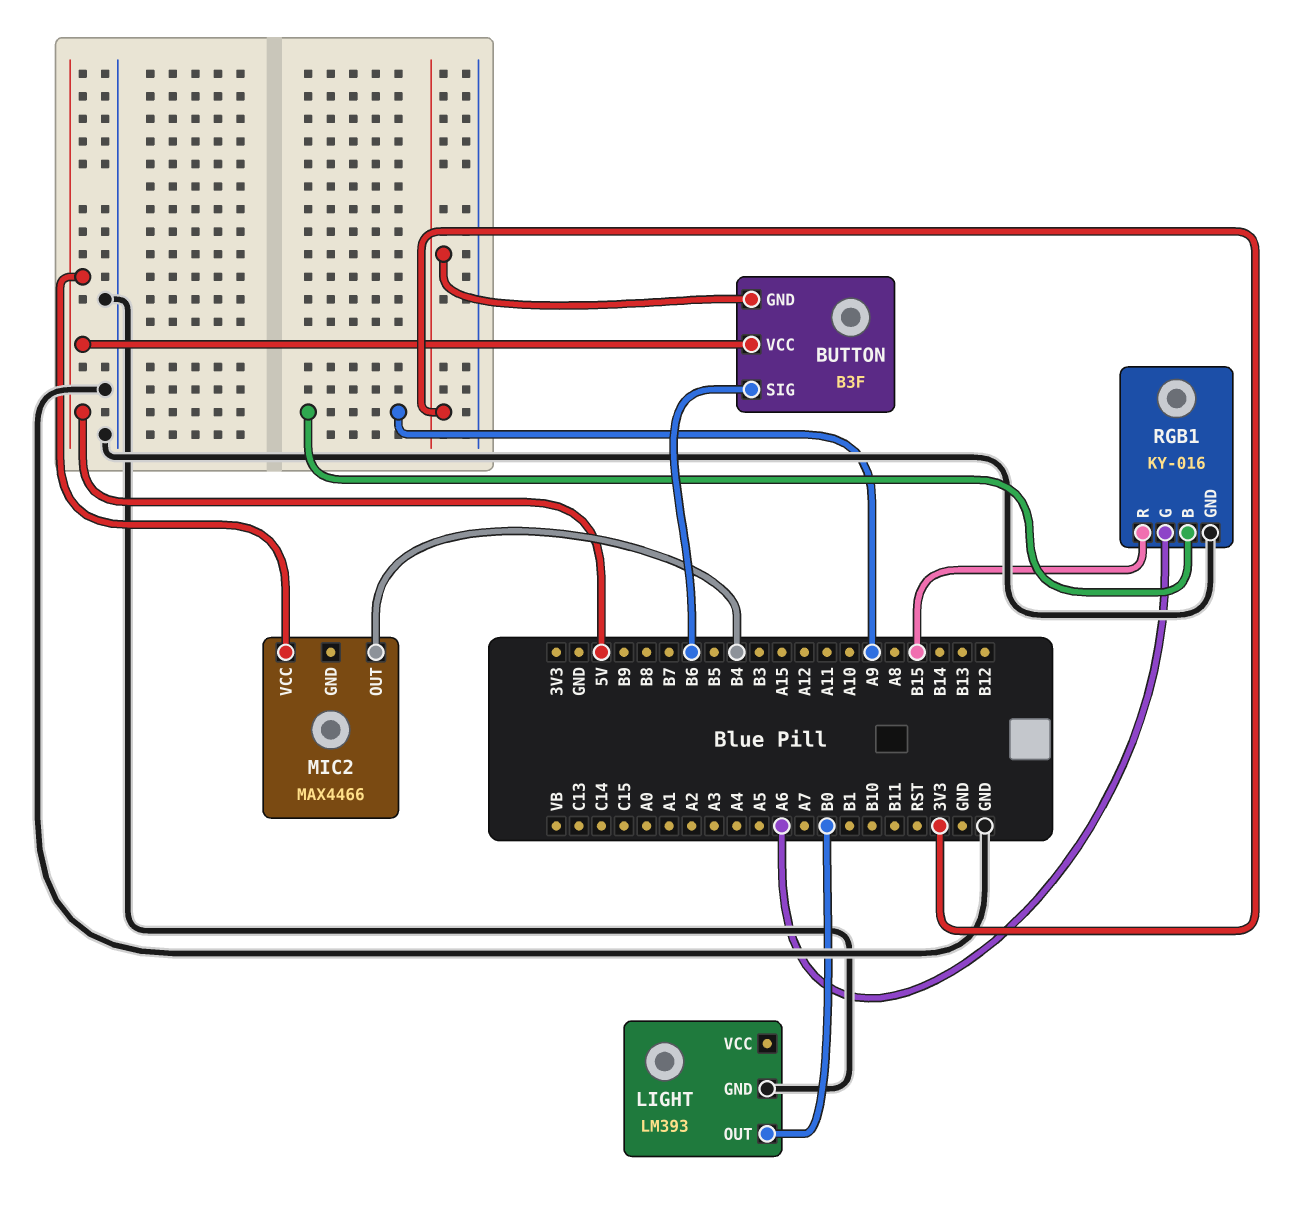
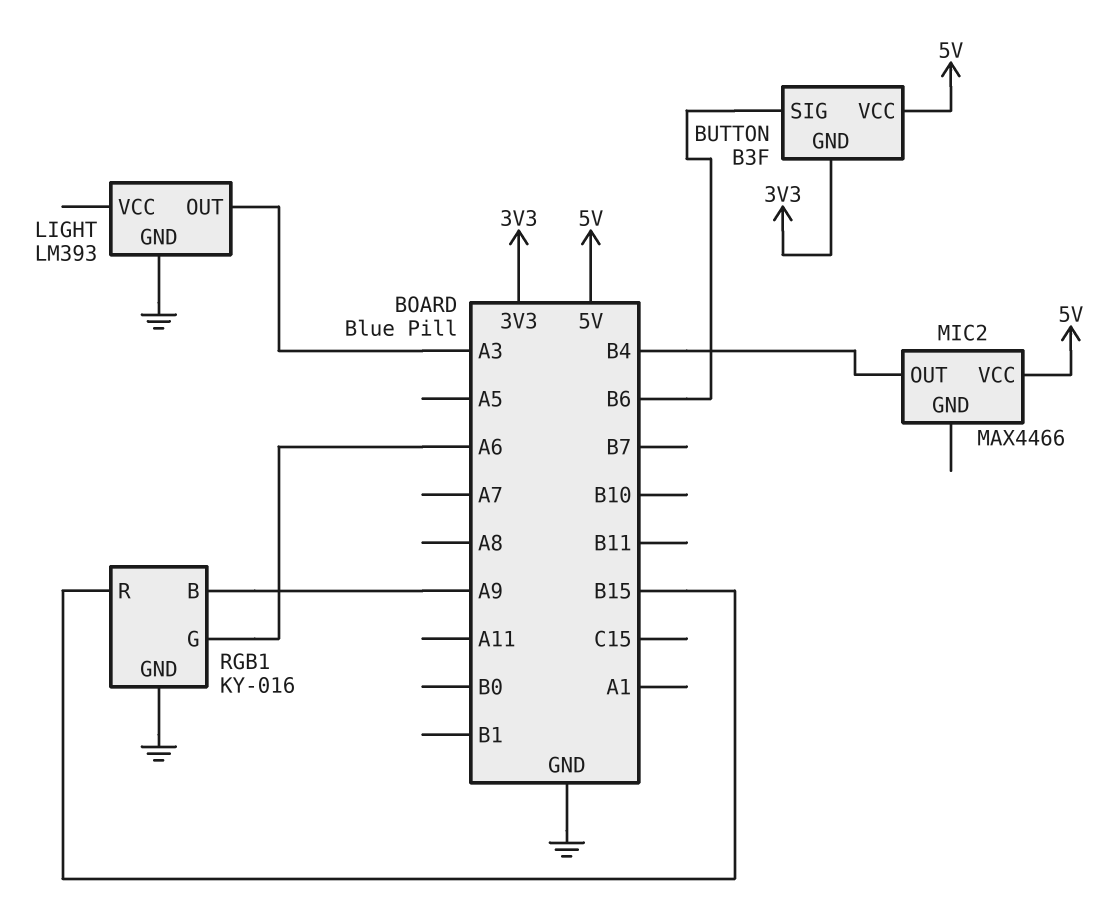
LIGHT pin OUT: B0 -> A3

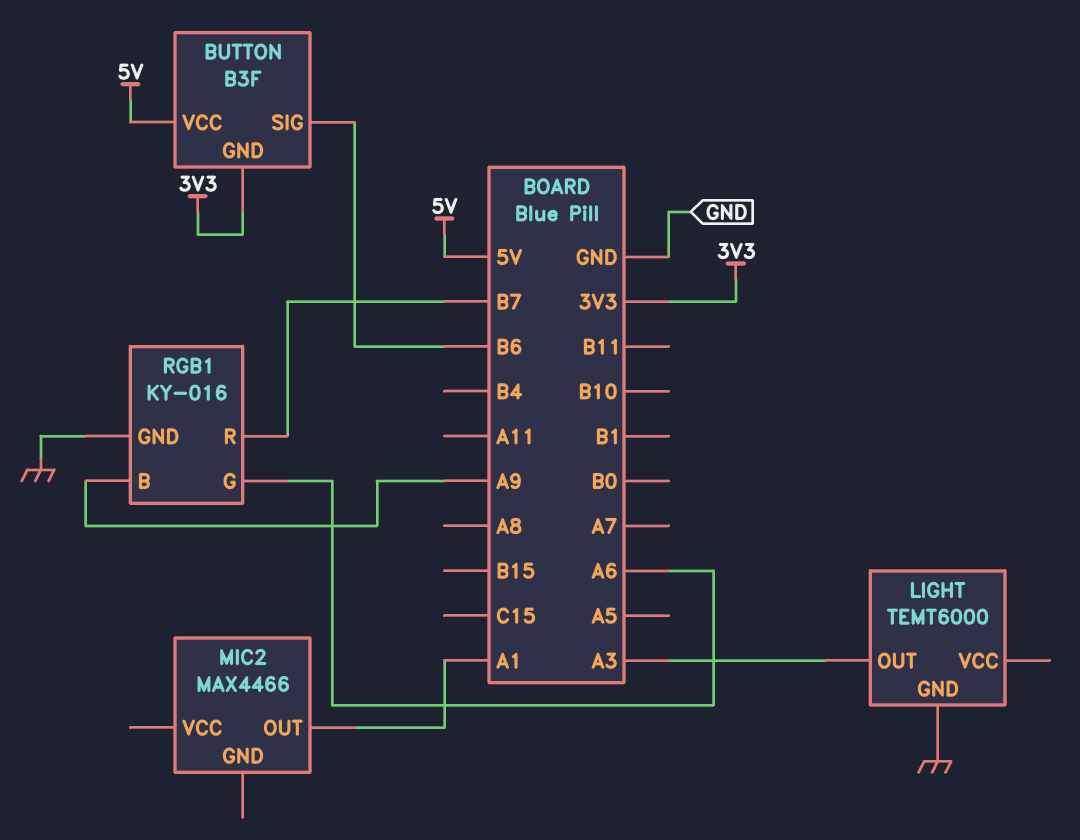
LIGHT: LM393 -> TEMT6000
MIC2 pin OUT: B4 -> A1
MIC2 pin VCC: 5V -> none
RGB1 pin R: B15 -> B7

